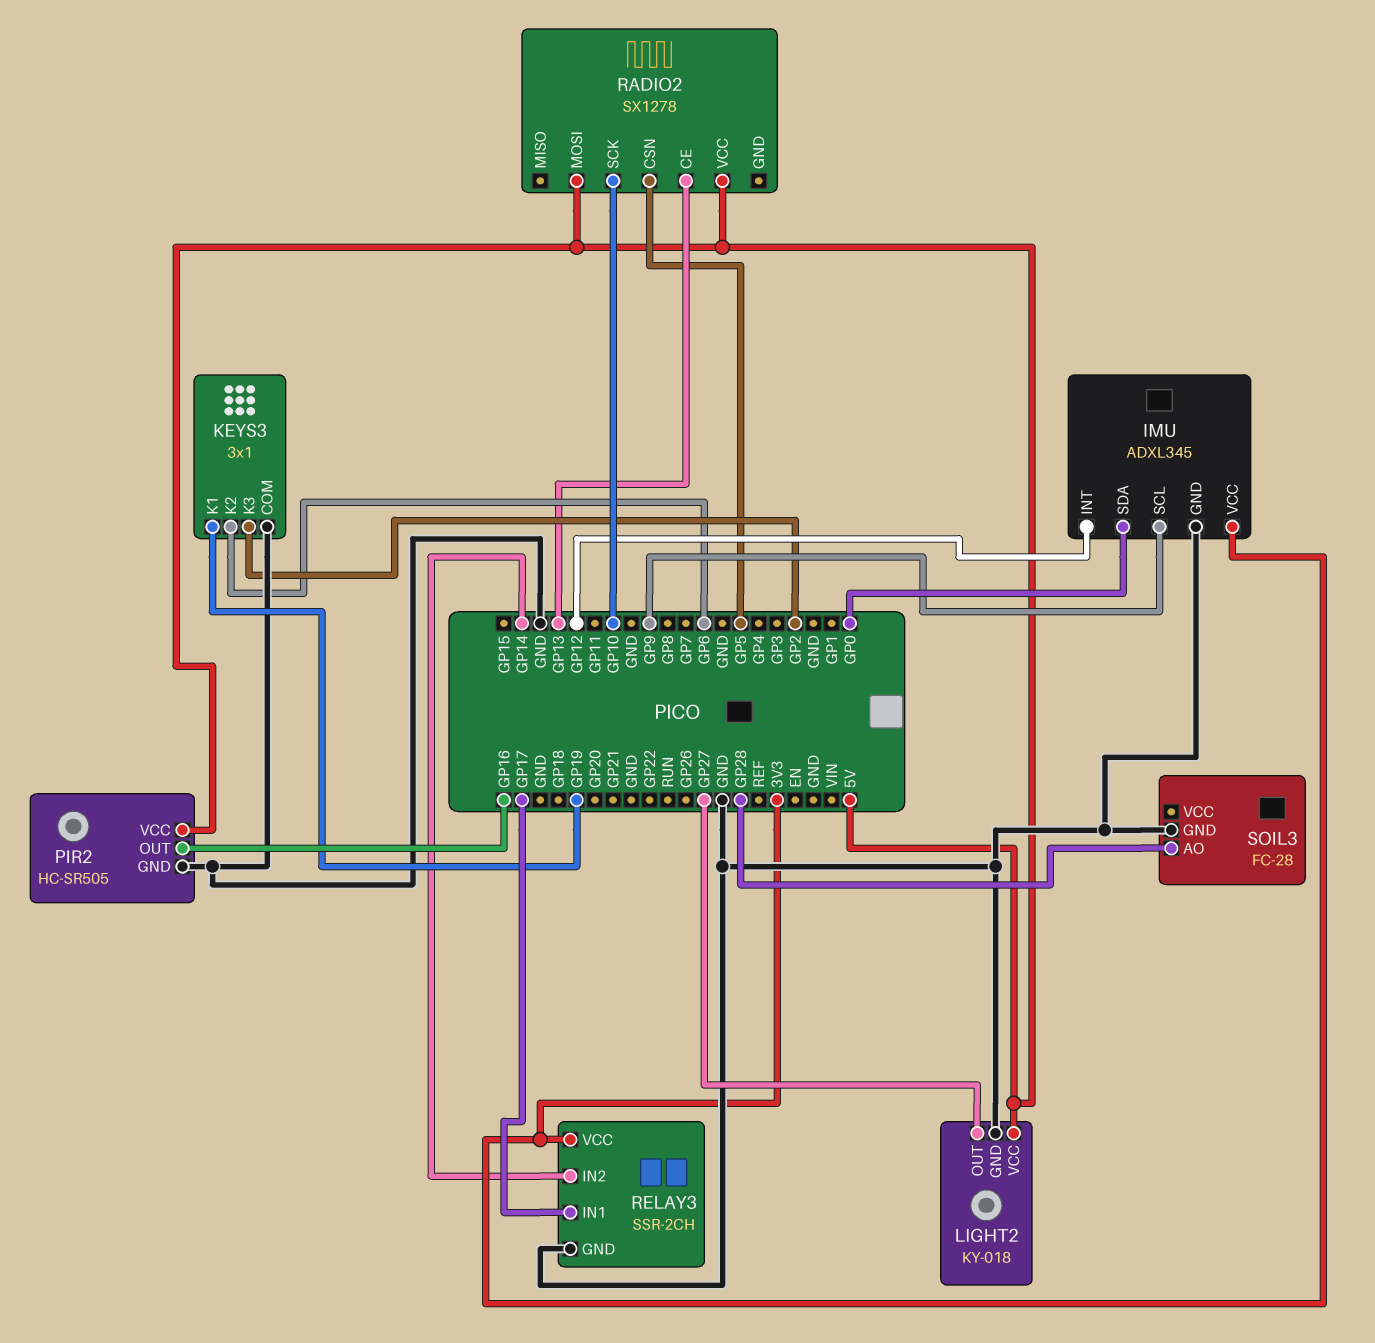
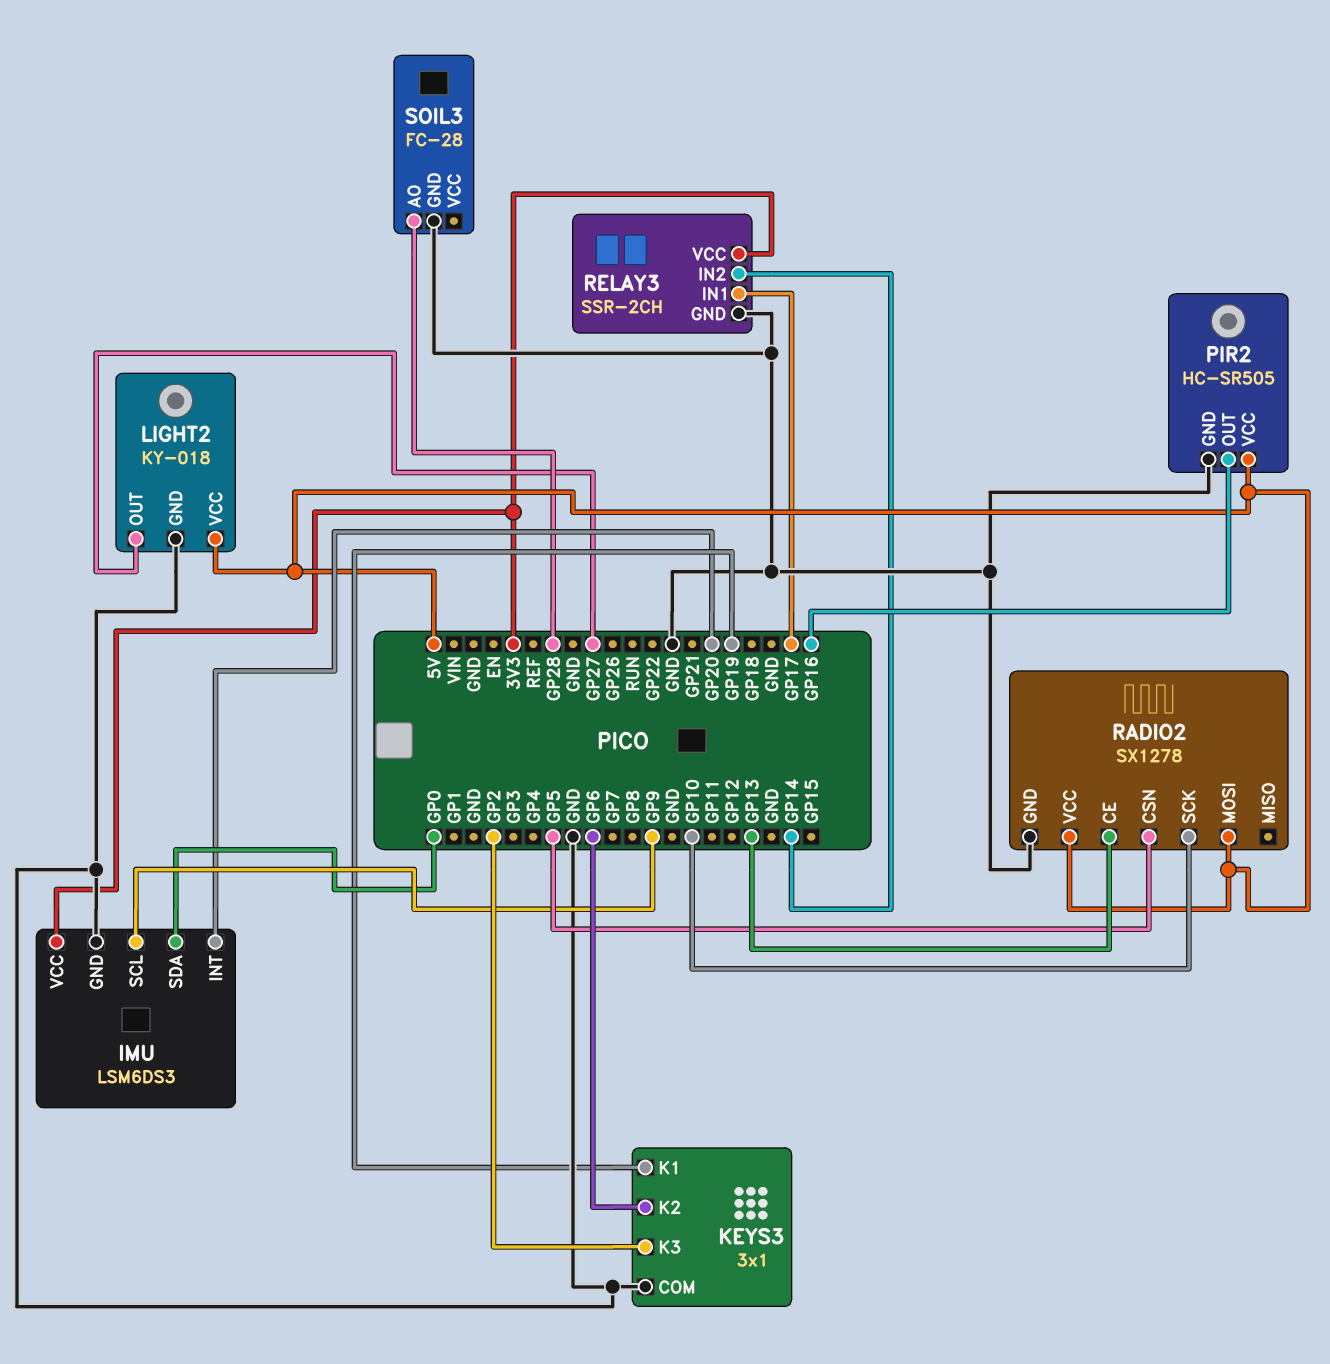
IMU: ADXL345 -> LSM6DS3
IMU pin INT: GP12 -> GP20
RADIO2 pin GND: none -> GND

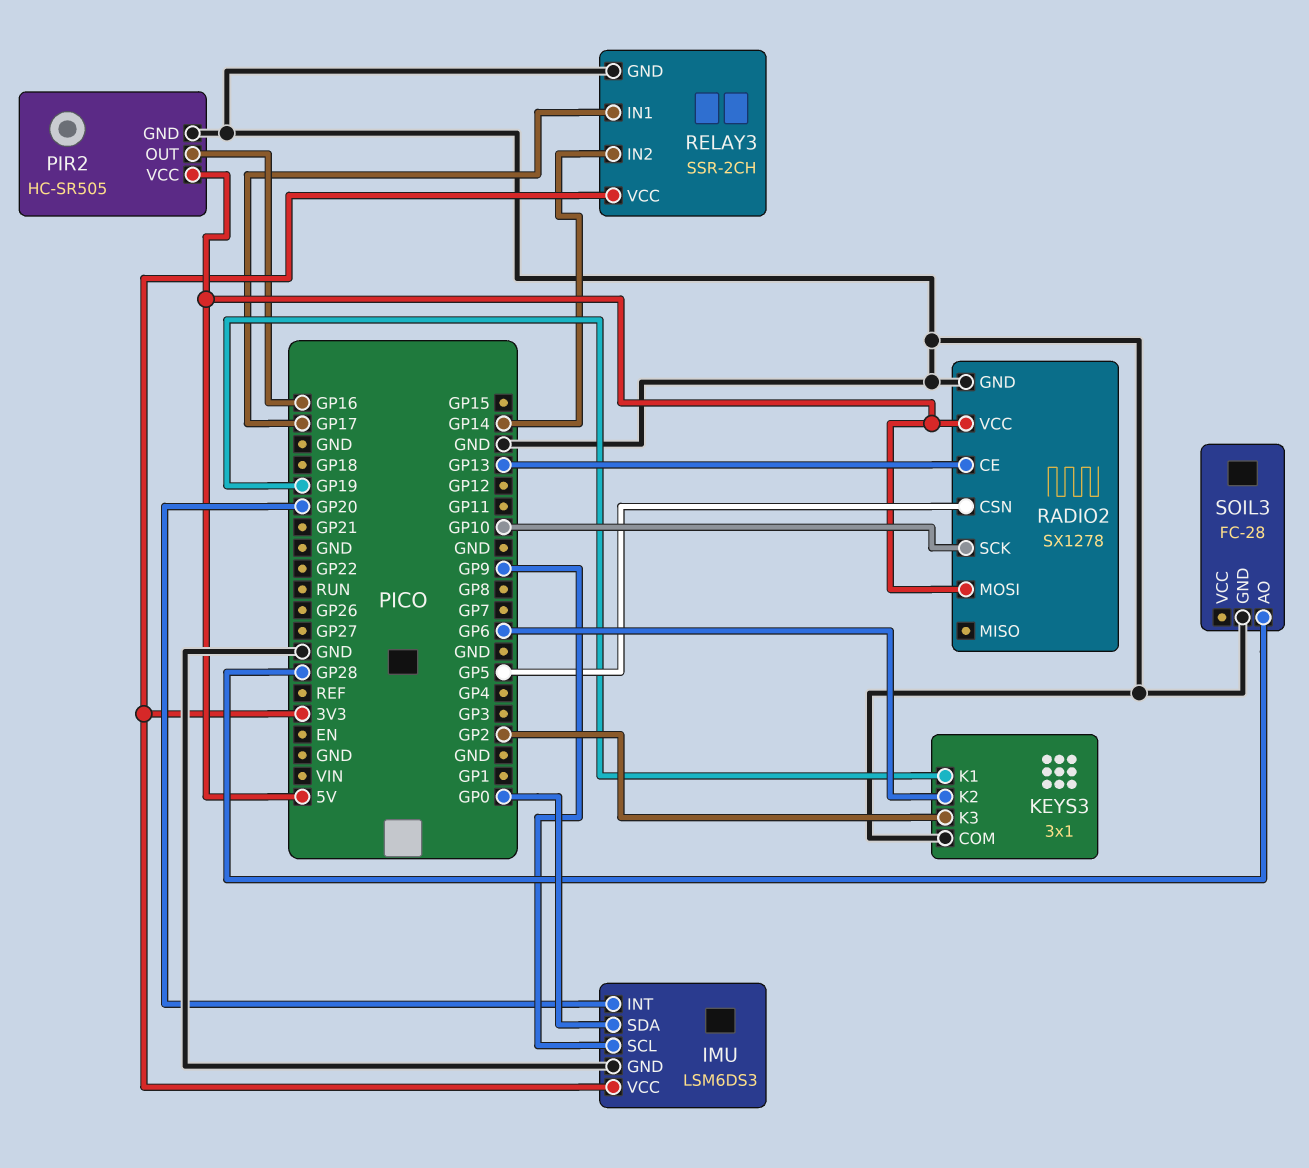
LIGHT2: KY-018 -> none
LIGHT2 pin GND: GND -> none
LIGHT2 pin OUT: GP27 -> none
LIGHT2 pin VCC: 5V -> none

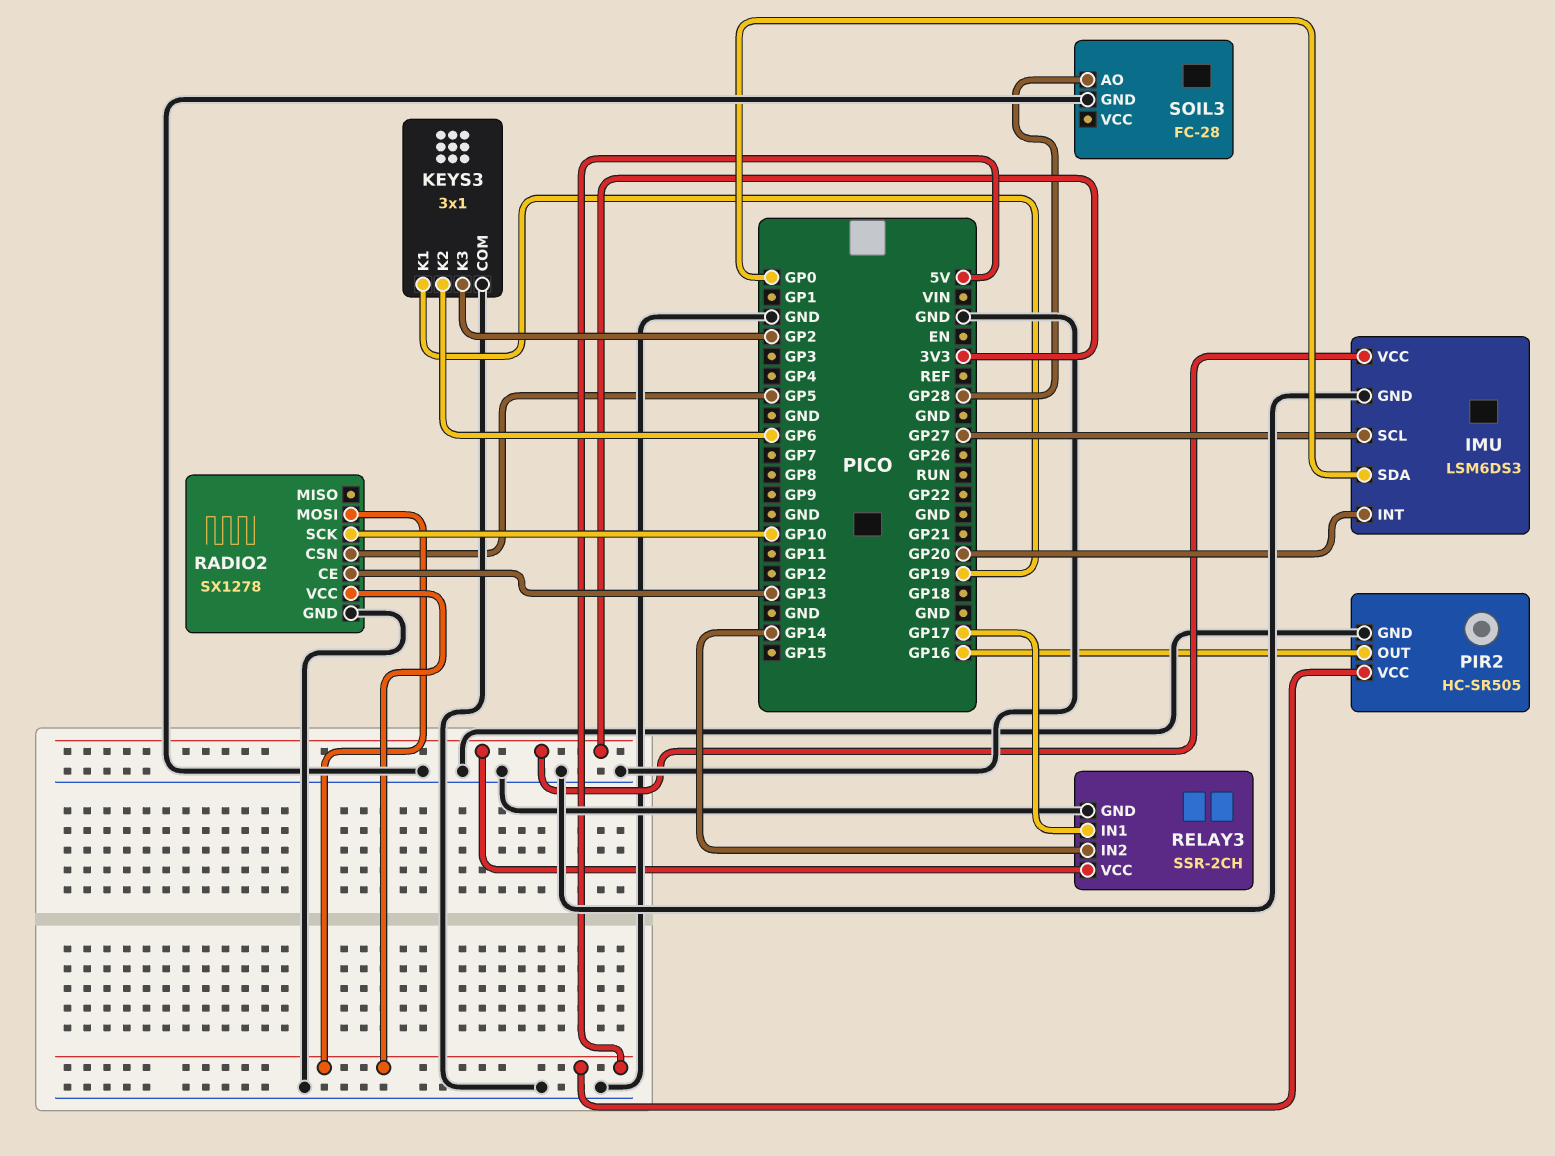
IMU pin SCL: GP9 -> GP27

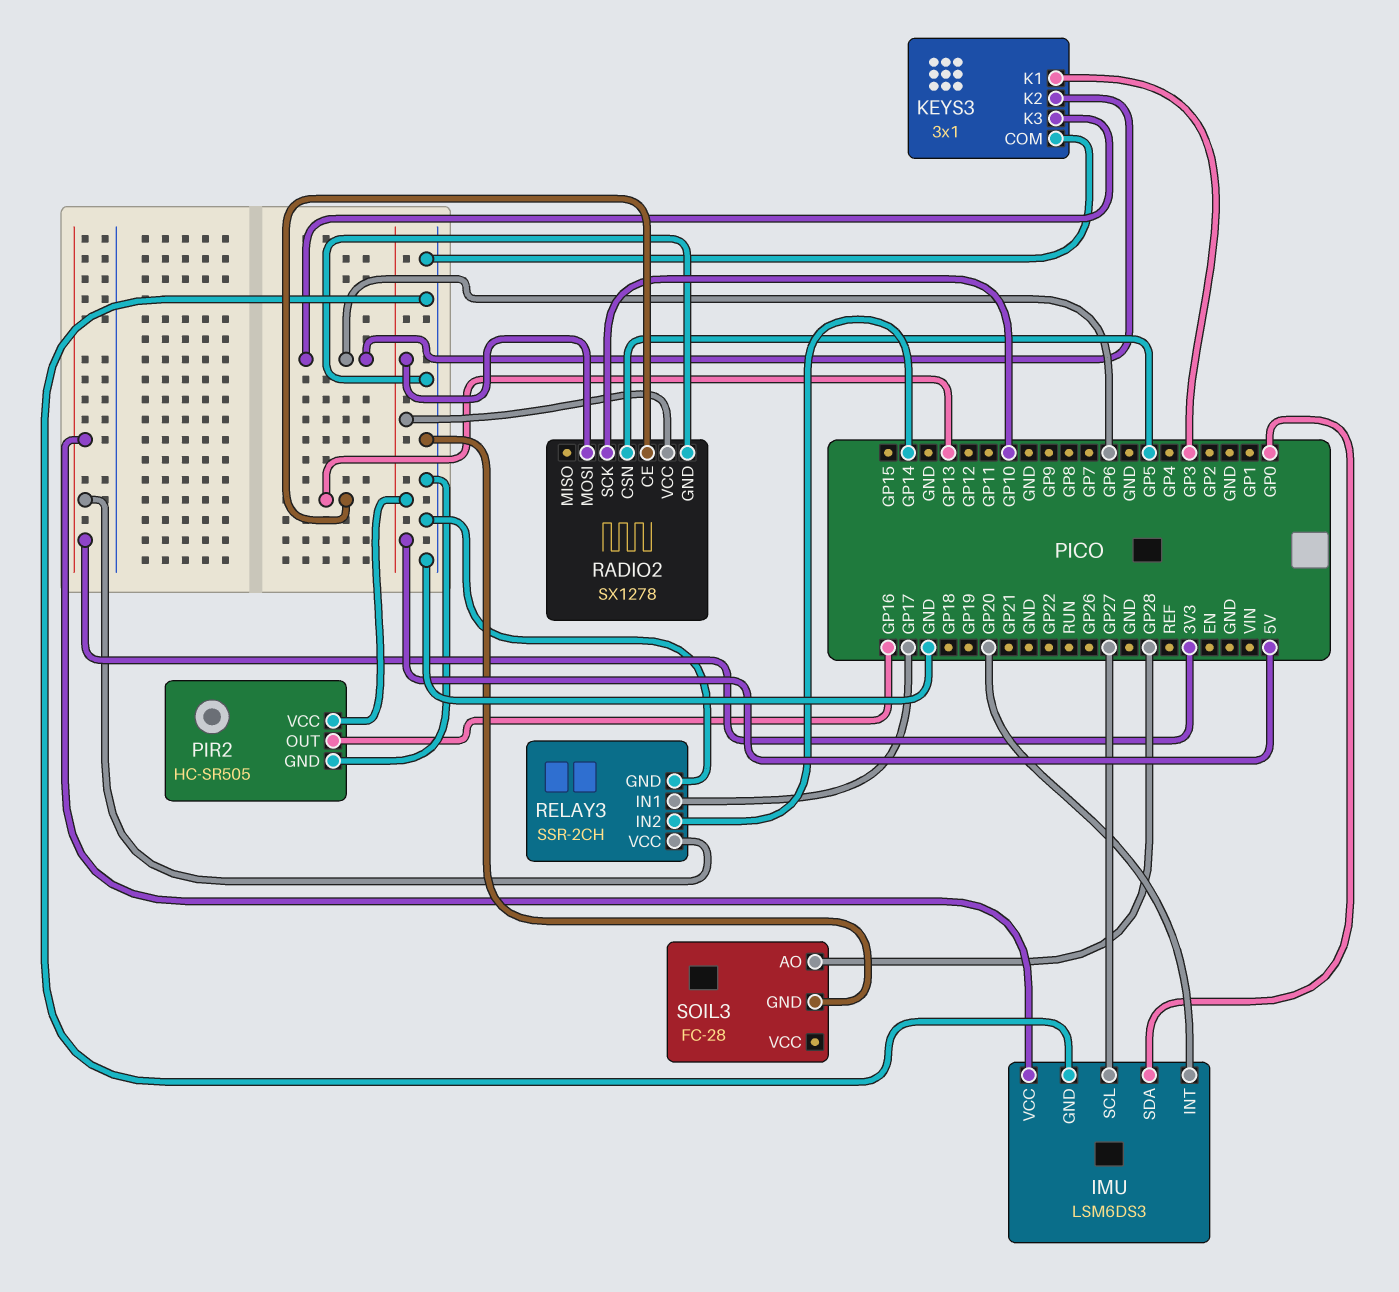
KEYS3 pin K1: GP19 -> GP3
KEYS3 pin K3: GP2 -> GP6

